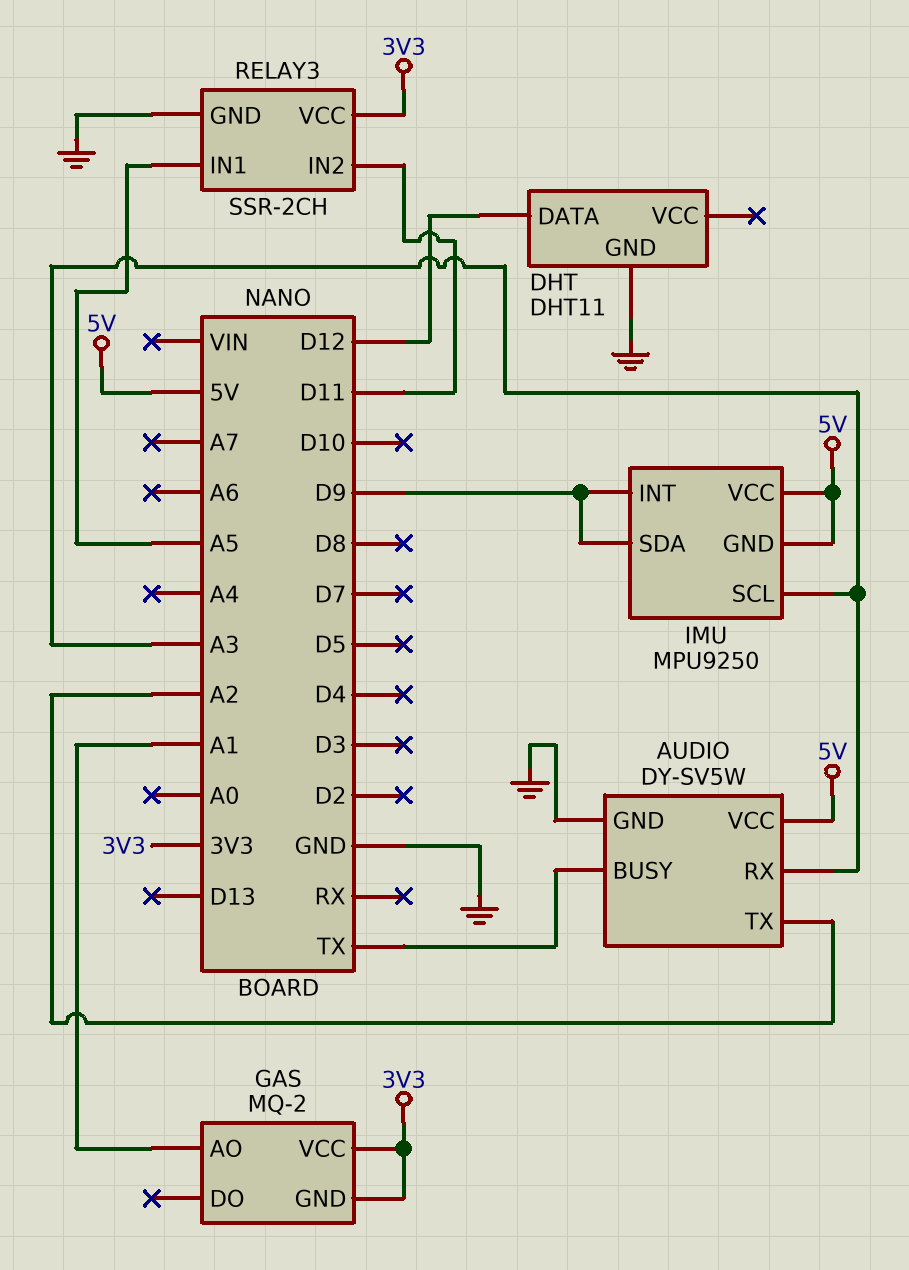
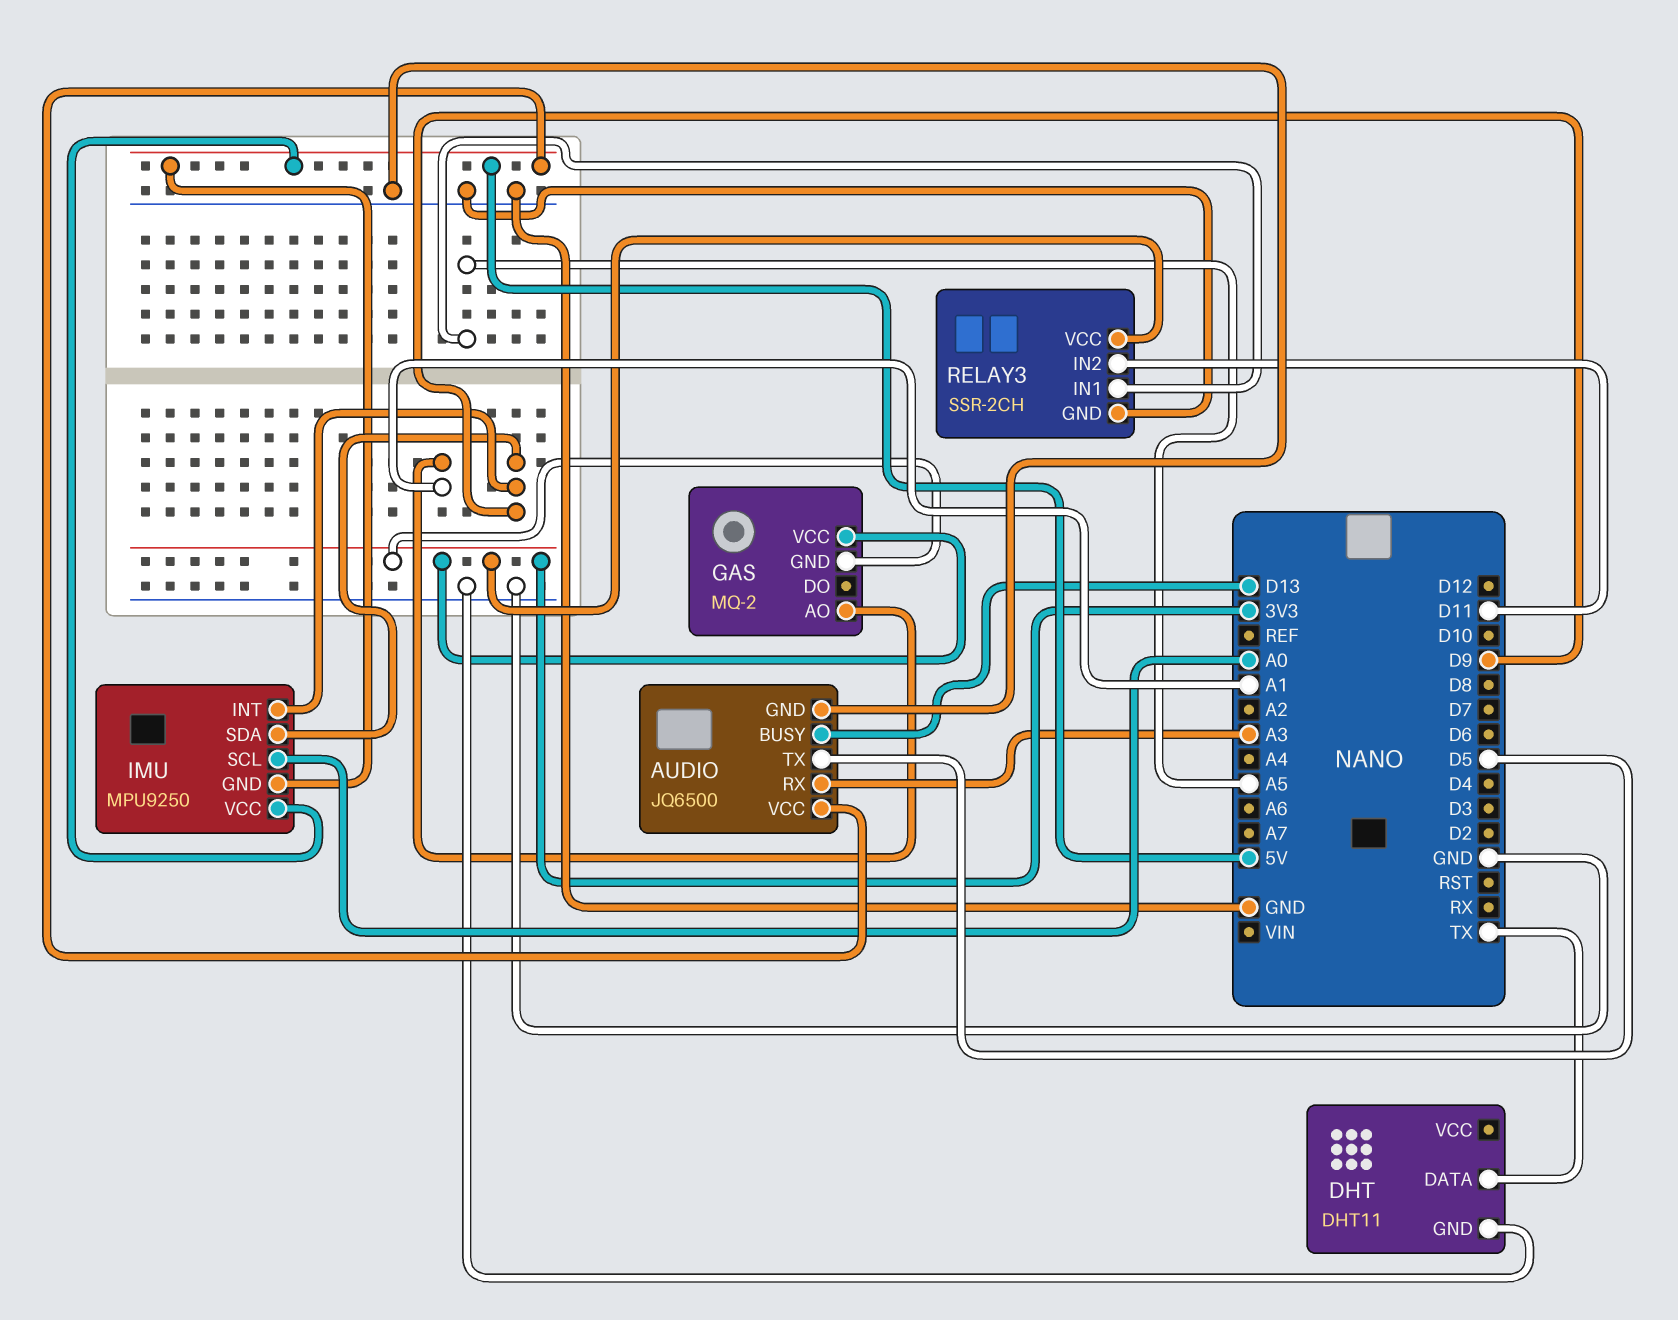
AUDIO: DY-SV5W -> JQ6500
AUDIO pin BUSY: TX -> D13
AUDIO pin TX: A2 -> D5
DHT pin DATA: D12 -> TX
IMU pin SCL: A3 -> A0

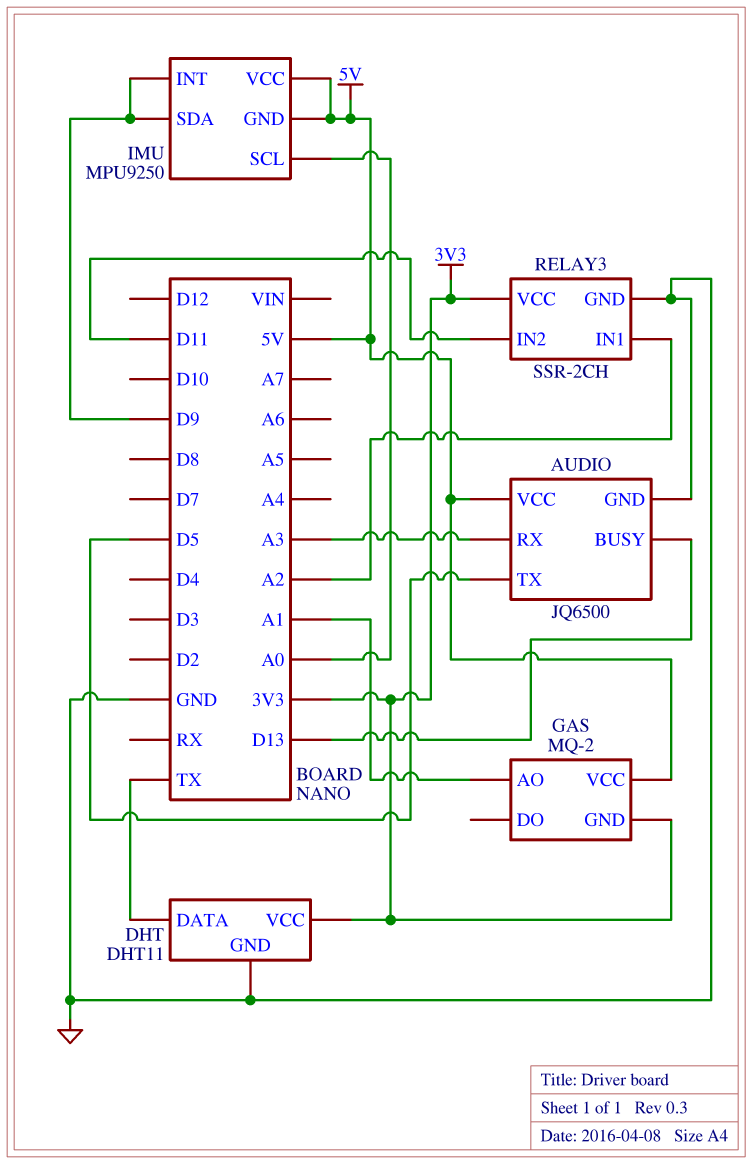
DHT pin VCC: none -> 3V3
GAS pin VCC: 3V3 -> 5V
RELAY3 pin IN1: A5 -> A2

